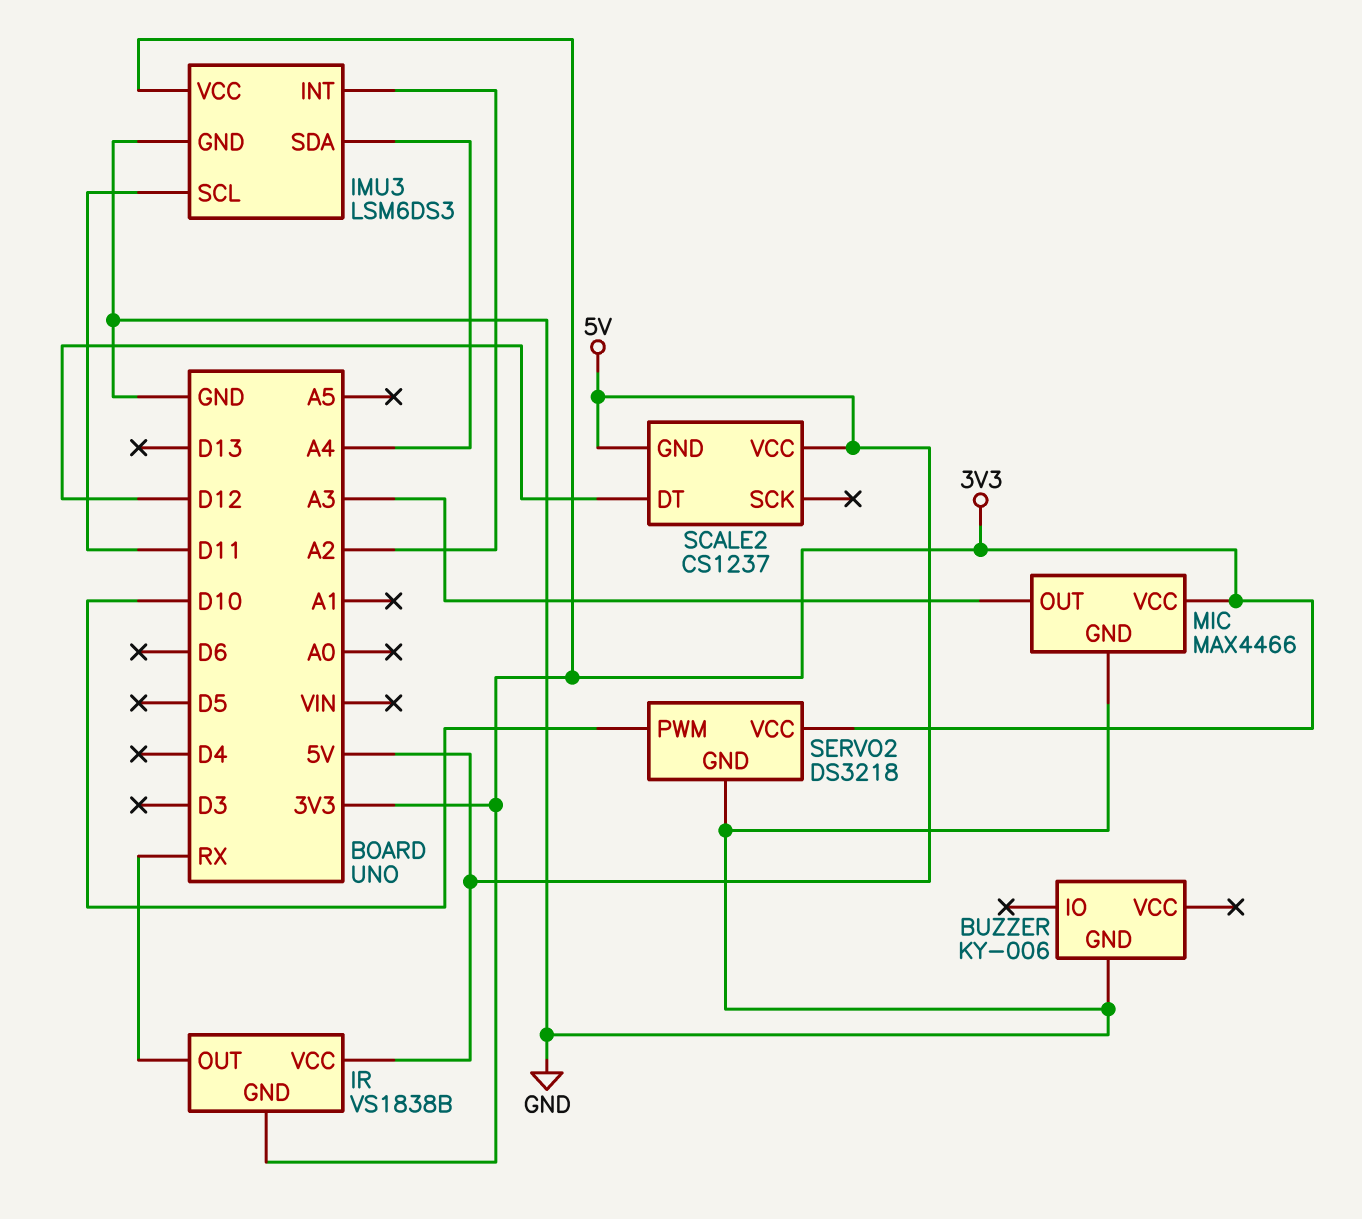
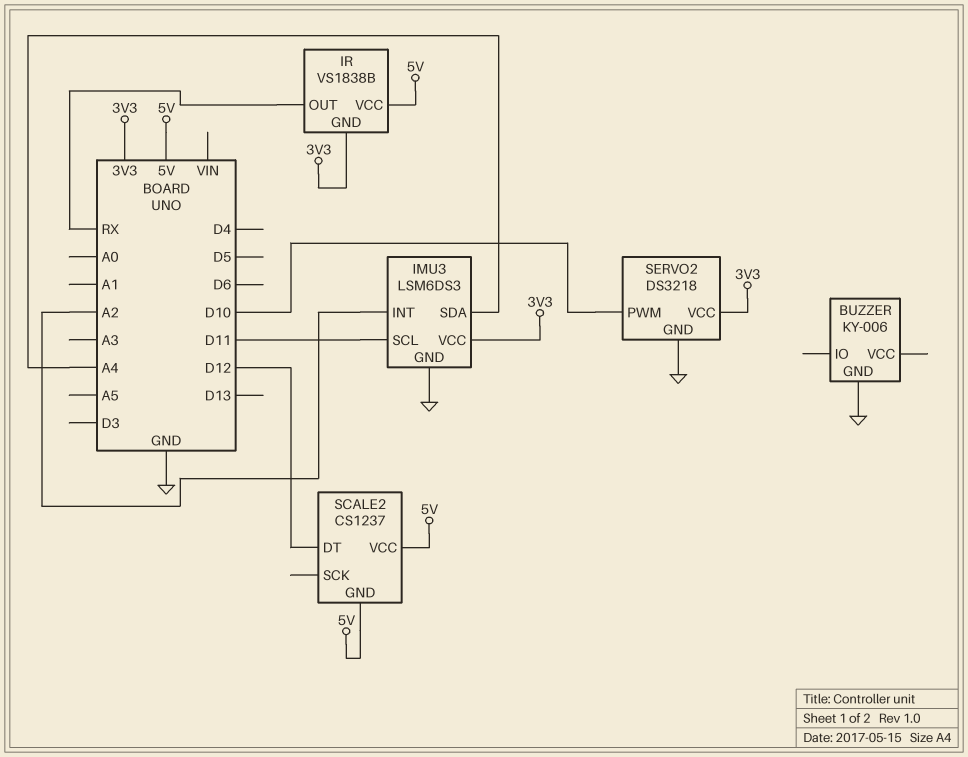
MIC: MAX4466 -> none
MIC pin GND: GND -> none
MIC pin OUT: A3 -> none
MIC pin VCC: 3V3 -> none

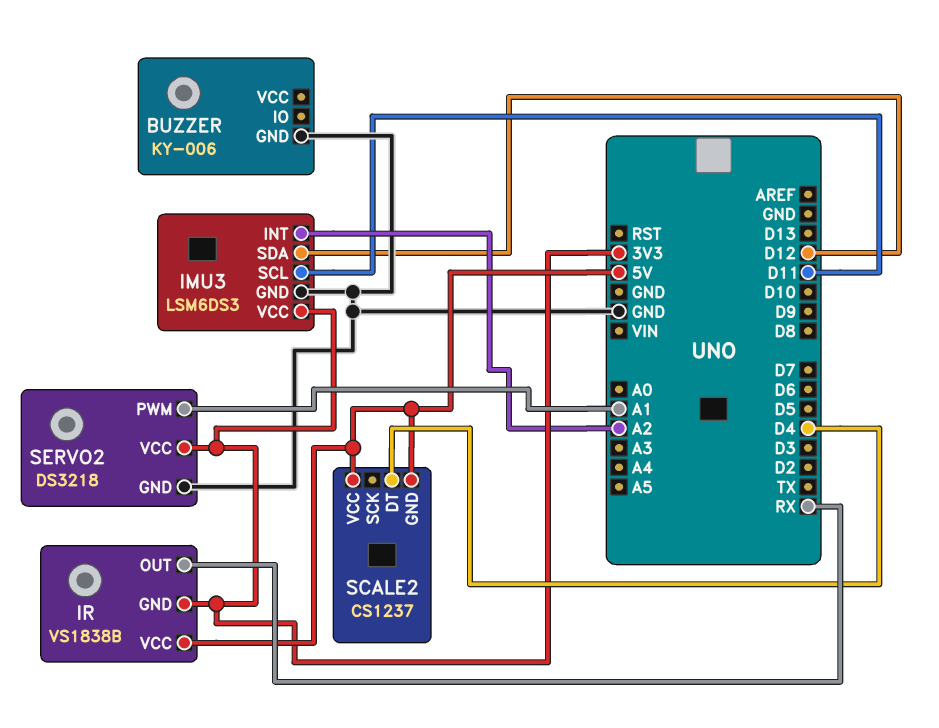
IMU3 pin SDA: A4 -> D12
SCALE2 pin DT: D12 -> D4
SERVO2 pin PWM: D10 -> A1

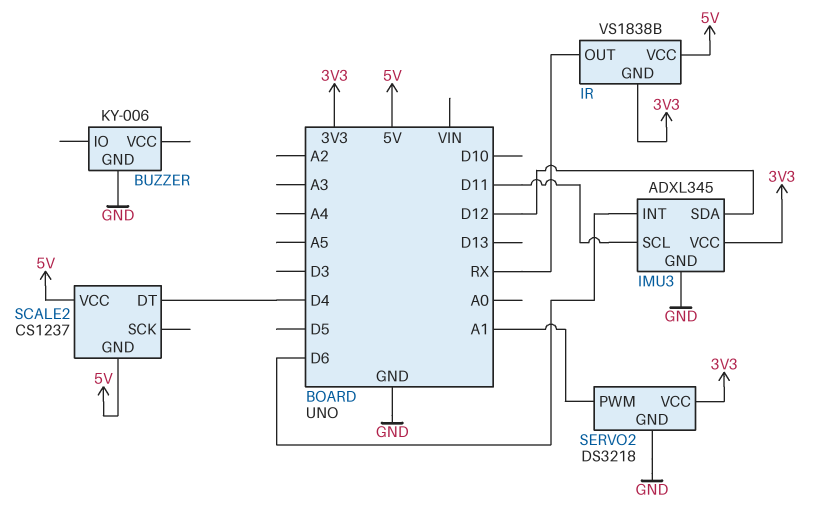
IMU3: LSM6DS3 -> ADXL345
IMU3 pin INT: A2 -> D6

